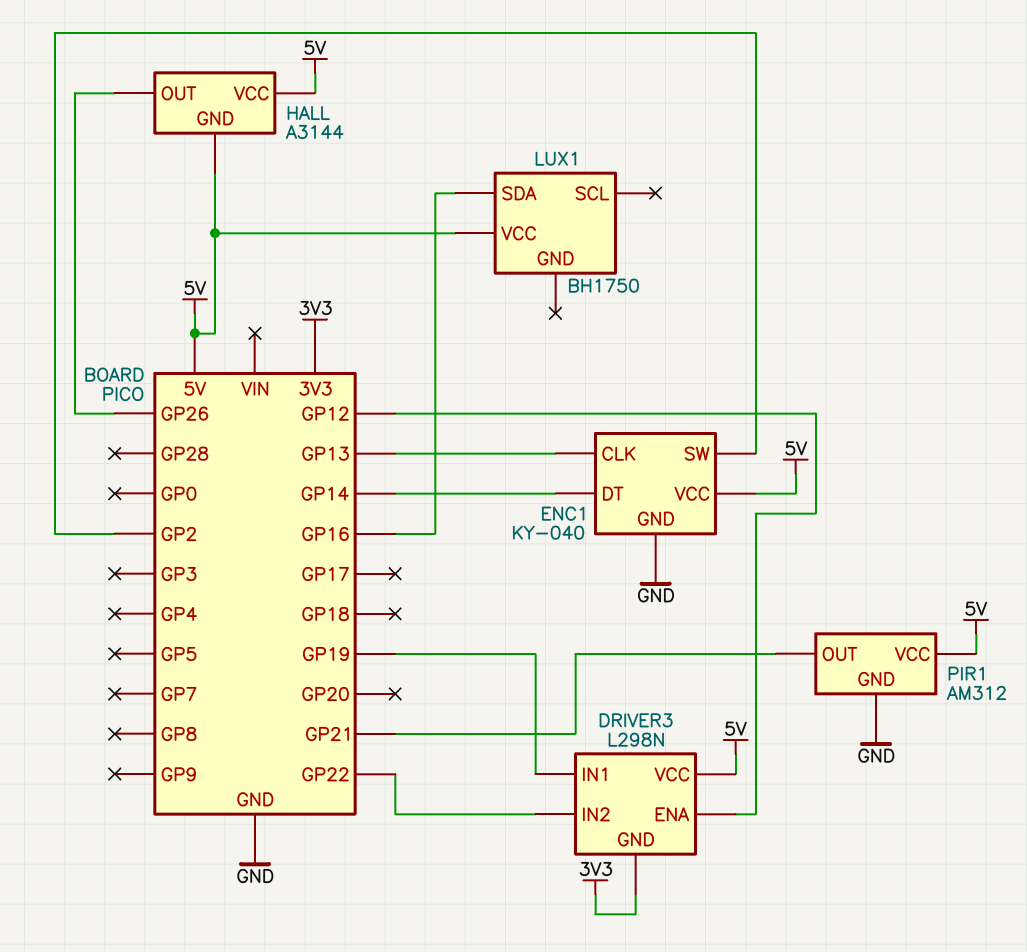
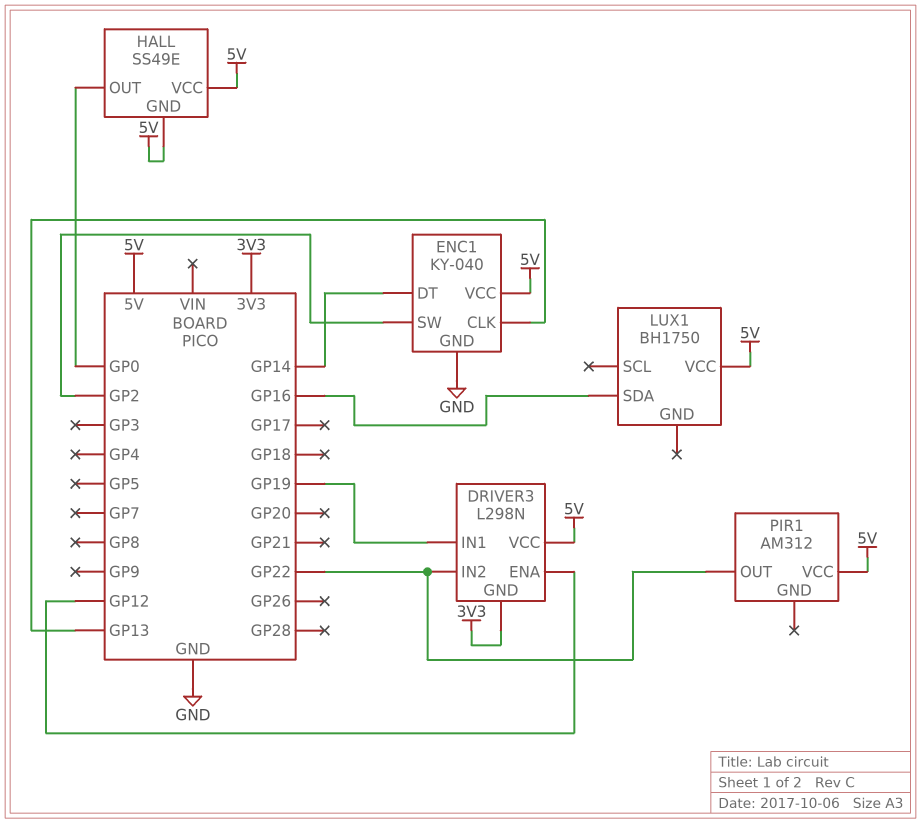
HALL: A3144 -> SS49E
HALL pin OUT: GP26 -> GP0
PIR1 pin GND: GND -> none
PIR1 pin OUT: GP21 -> GP22

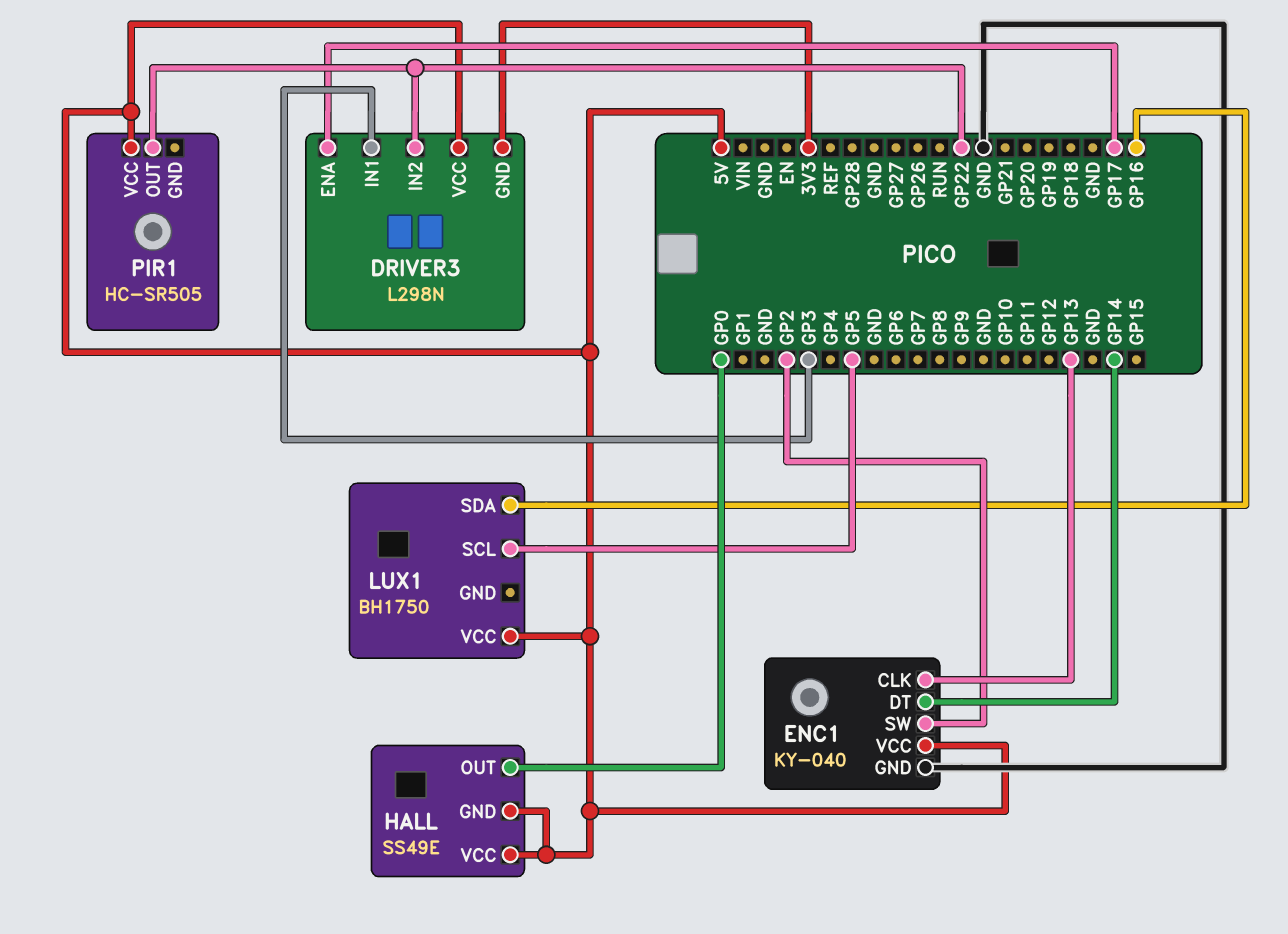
DRIVER3 pin ENA: GP12 -> GP17
DRIVER3 pin IN1: GP19 -> GP3
LUX1 pin SCL: none -> GP5
PIR1: AM312 -> HC-SR505

